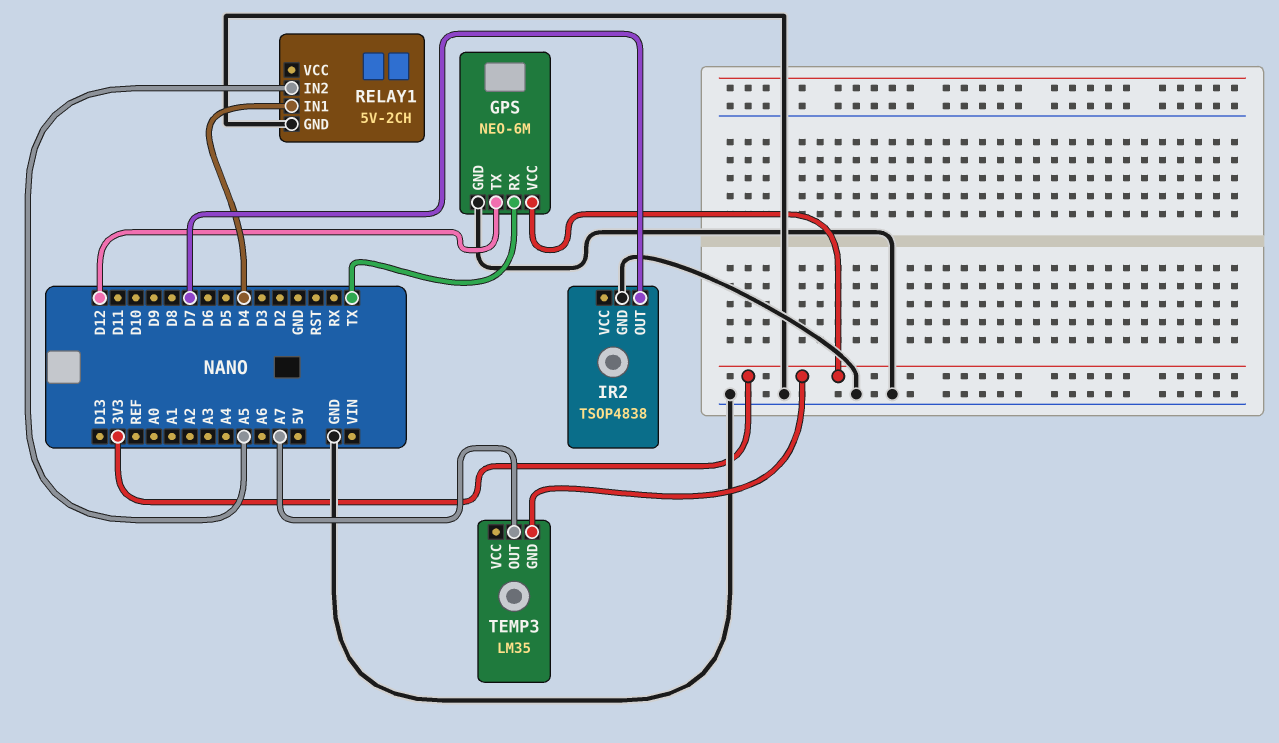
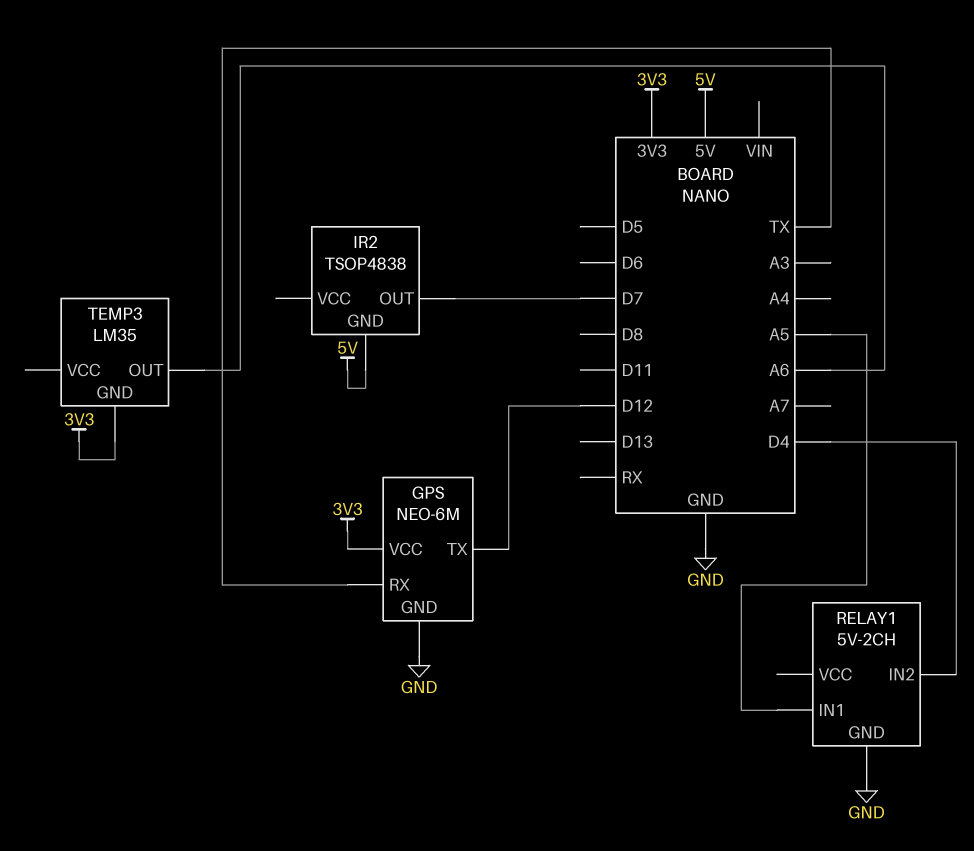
IR2 pin GND: GND -> 5V
RELAY1 pin IN1: D4 -> A5
RELAY1 pin IN2: A5 -> D4
TEMP3 pin OUT: A7 -> A6

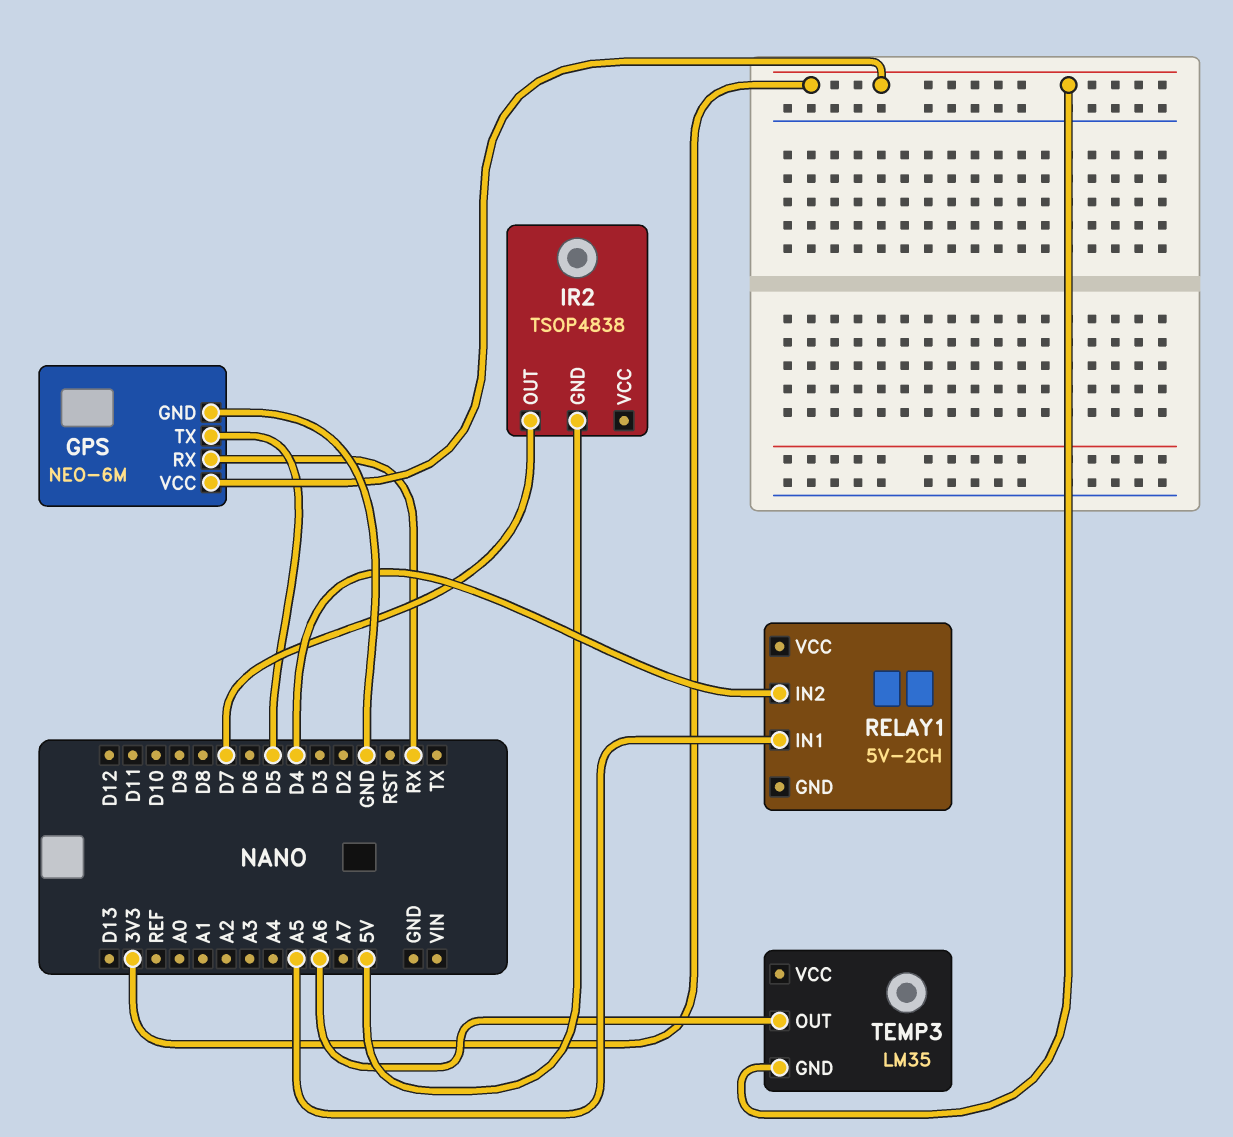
GPS pin RX: TX -> RX
GPS pin TX: D12 -> D5
RELAY1 pin GND: GND -> none

